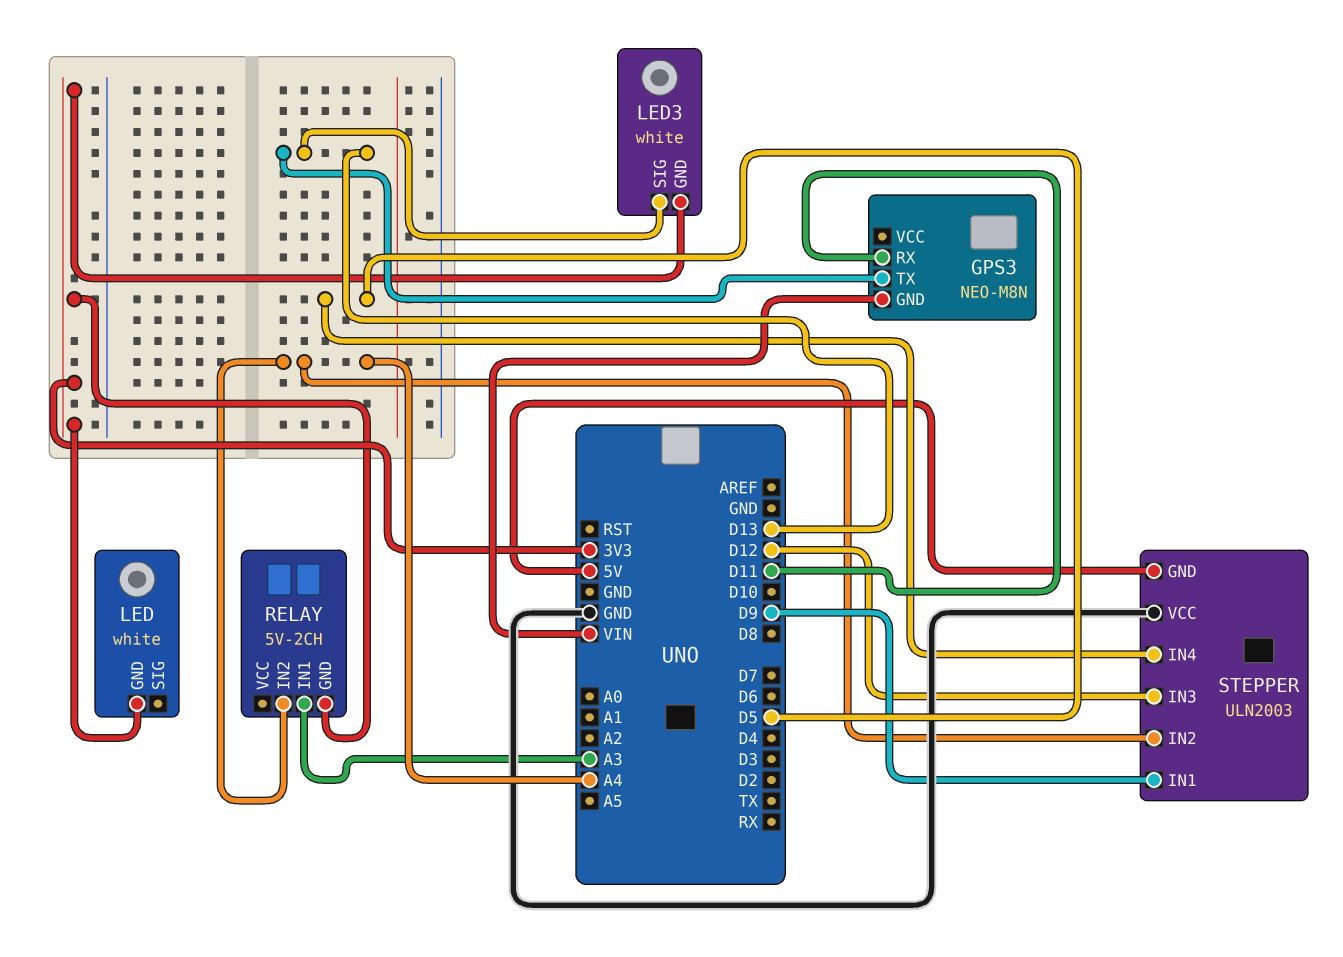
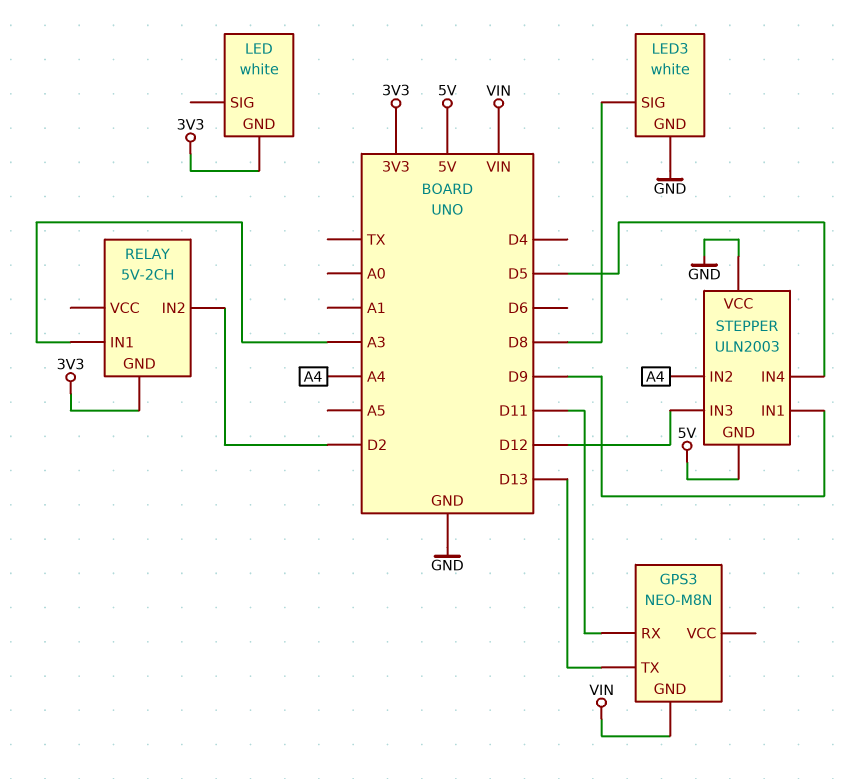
LED3 pin GND: 3V3 -> GND
LED3 pin SIG: D13 -> D8
RELAY pin IN2: A4 -> D2

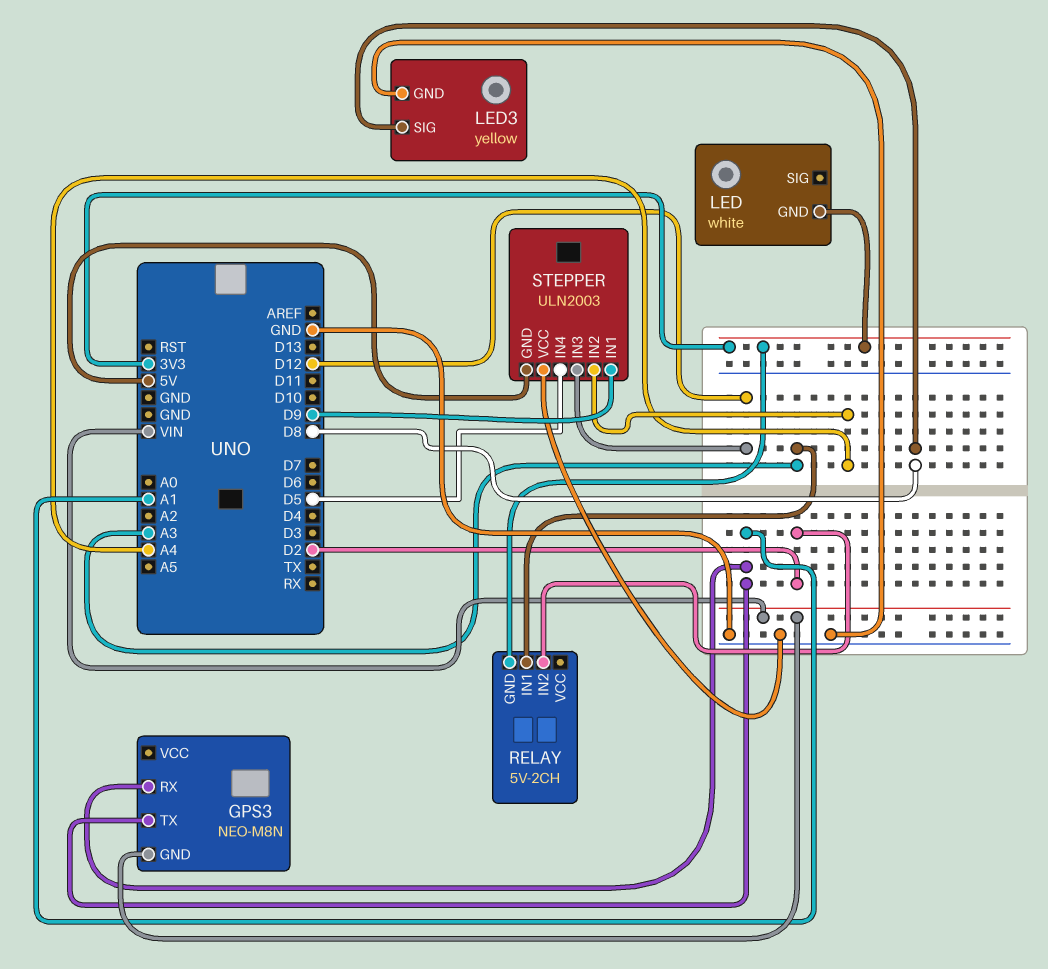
GPS3 pin RX: D11 -> A1
GPS3 pin TX: D13 -> A1
LED3: white -> yellow

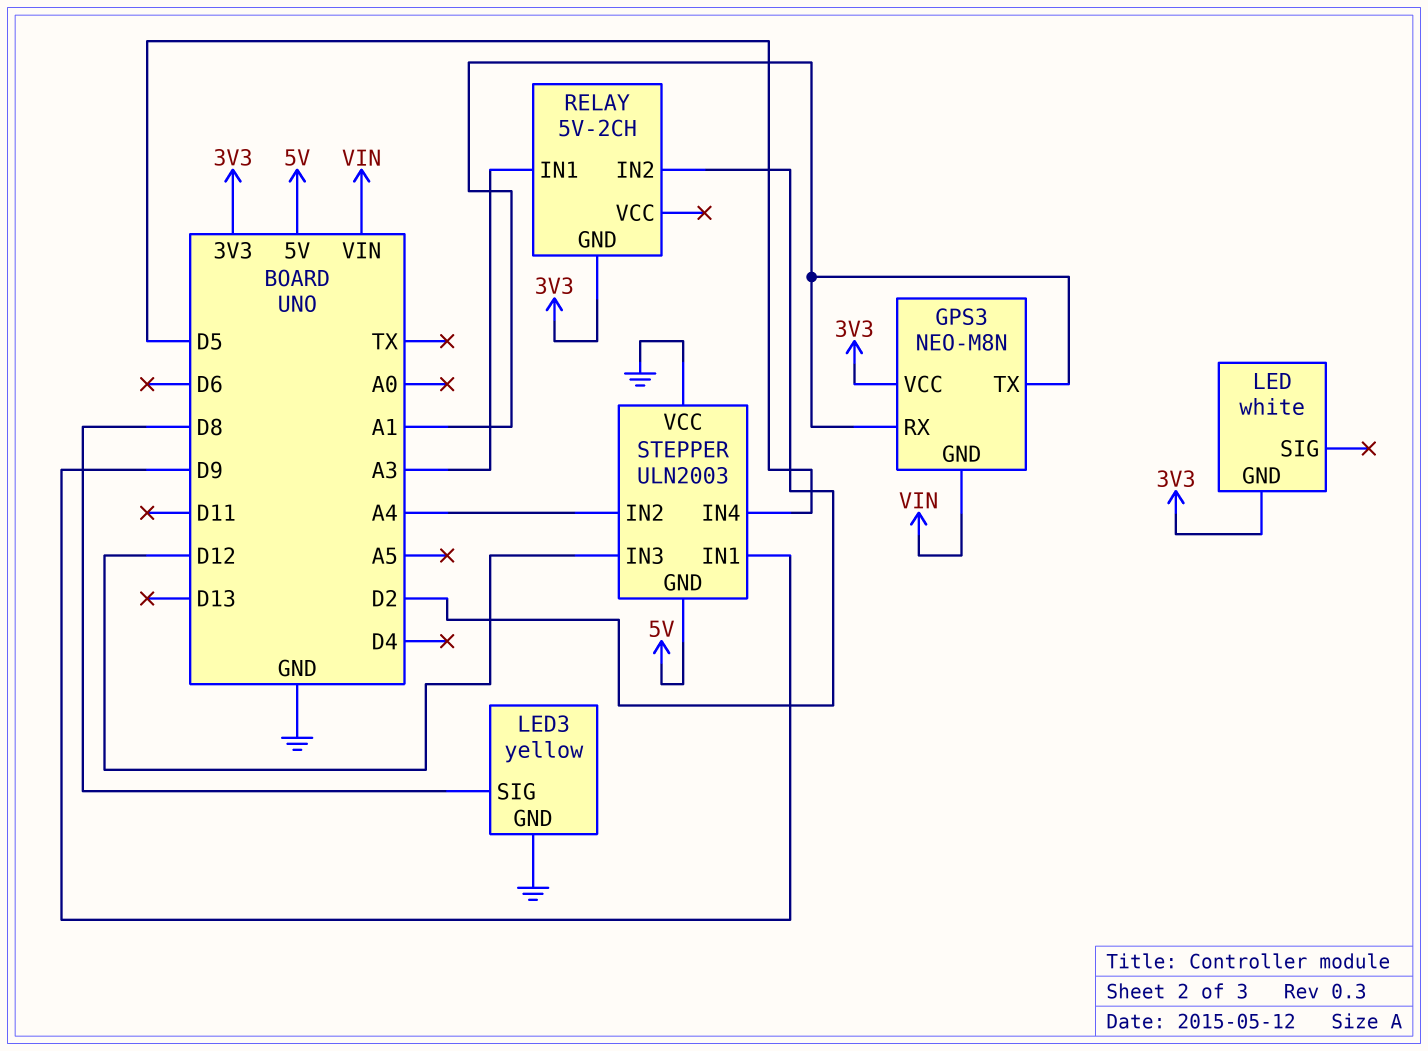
GPS3 pin VCC: none -> 3V3

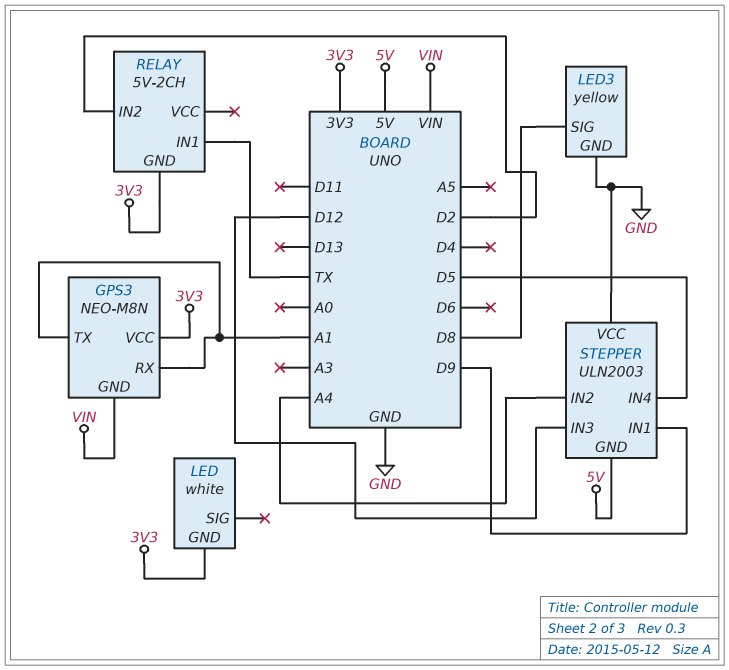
RELAY pin IN1: A3 -> TX

